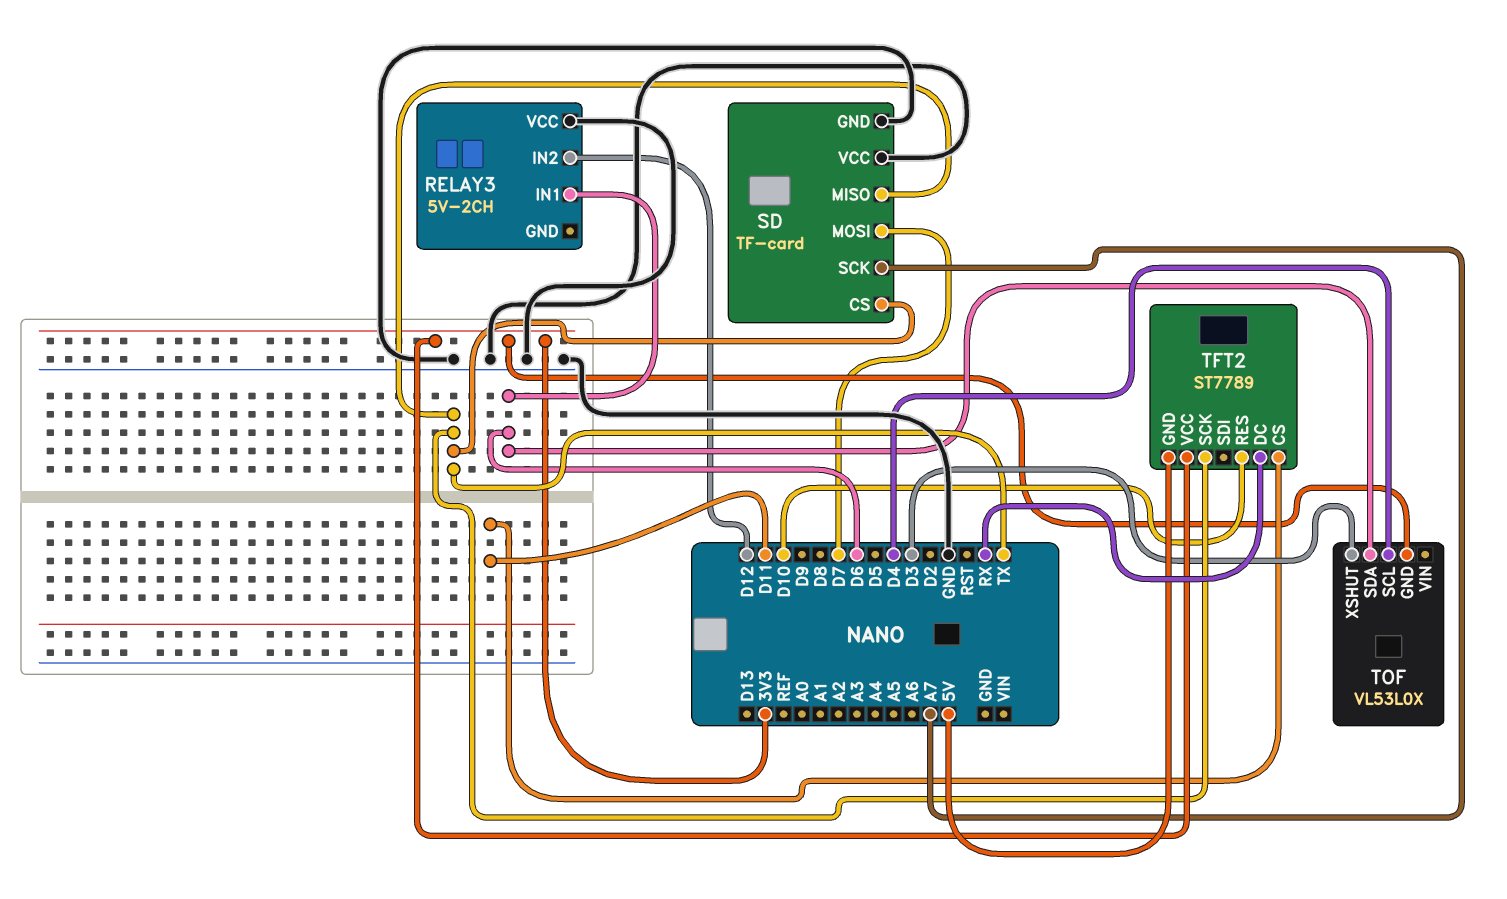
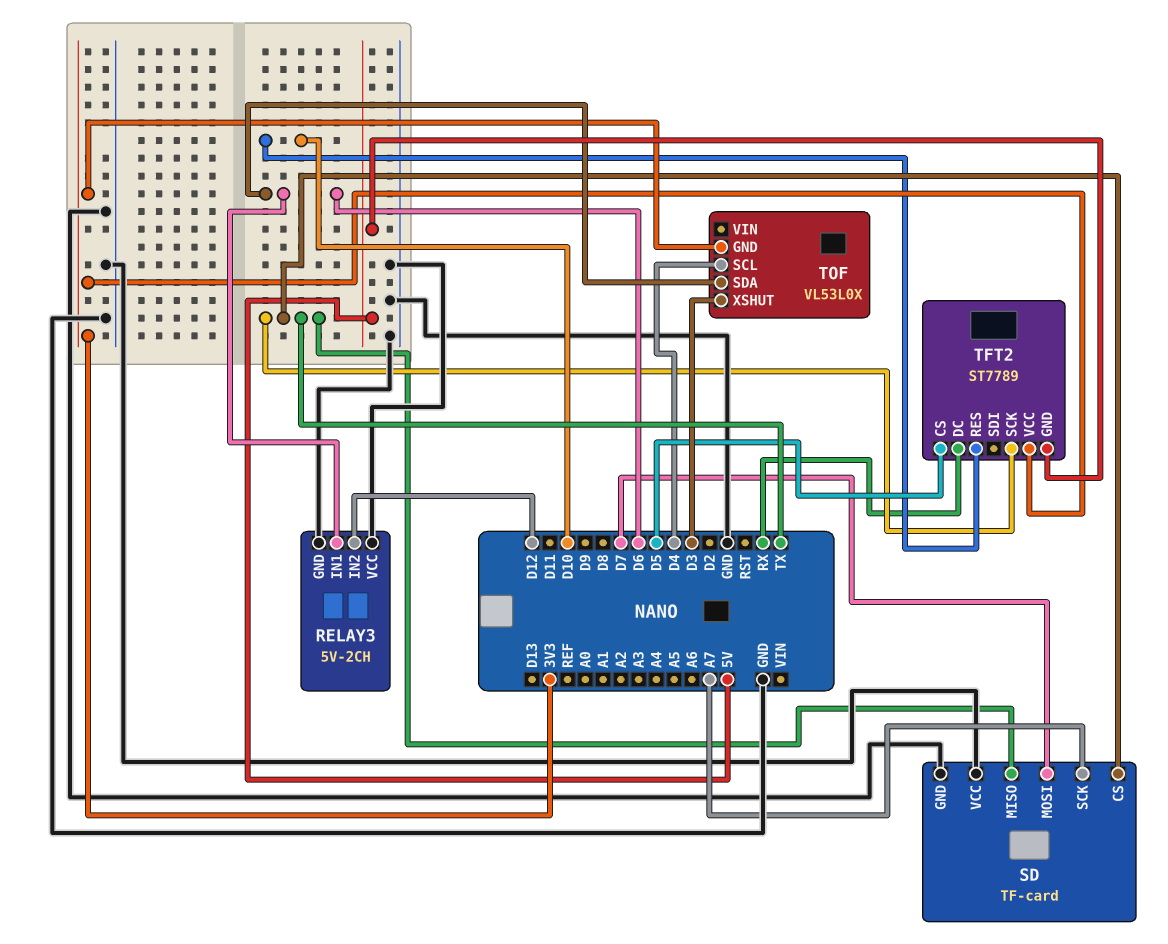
RELAY3 pin GND: none -> GND
TFT2 pin CS: D11 -> D5

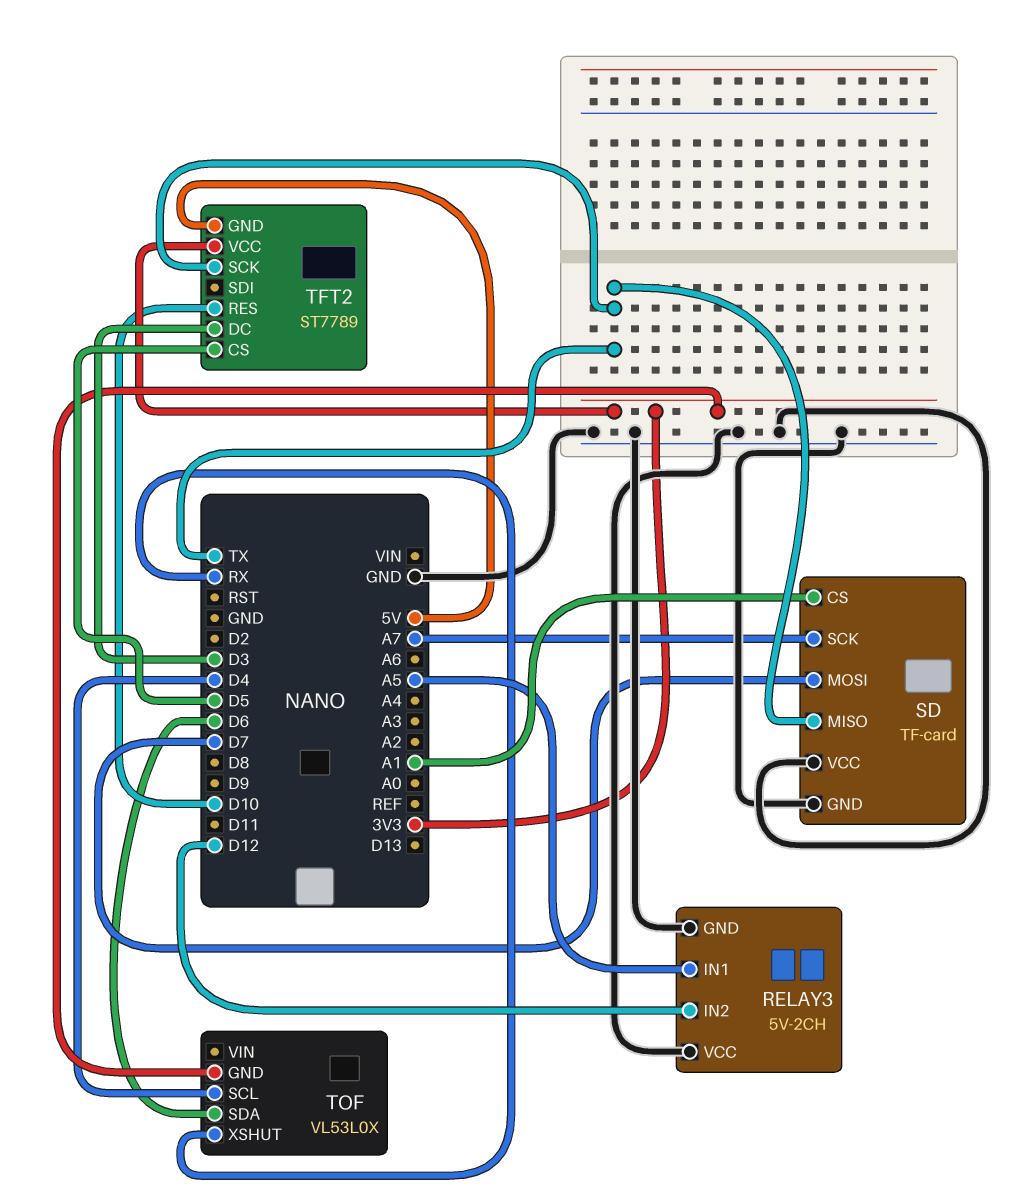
RELAY3 pin IN1: D6 -> A5
SD pin CS: TX -> A1
TFT2 pin DC: RX -> D3
TOF pin XSHUT: D3 -> RX

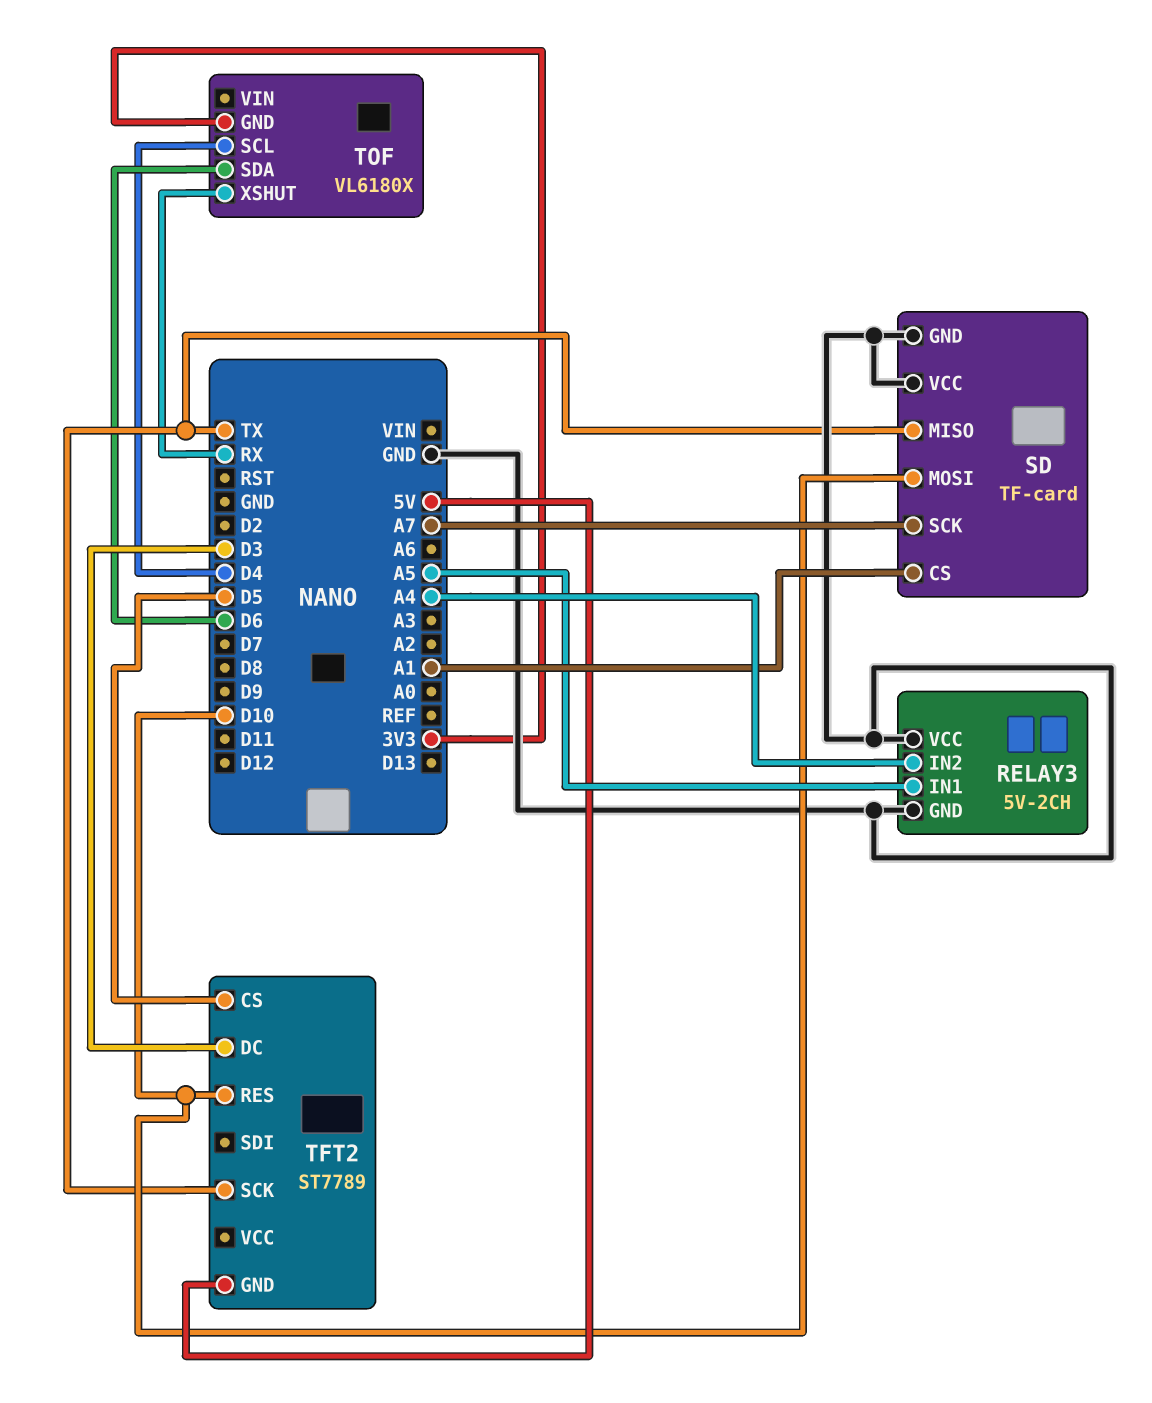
RELAY3 pin IN2: D12 -> A4
SD pin MOSI: D7 -> D10
TFT2 pin VCC: 3V3 -> none
TOF: VL53L0X -> VL6180X

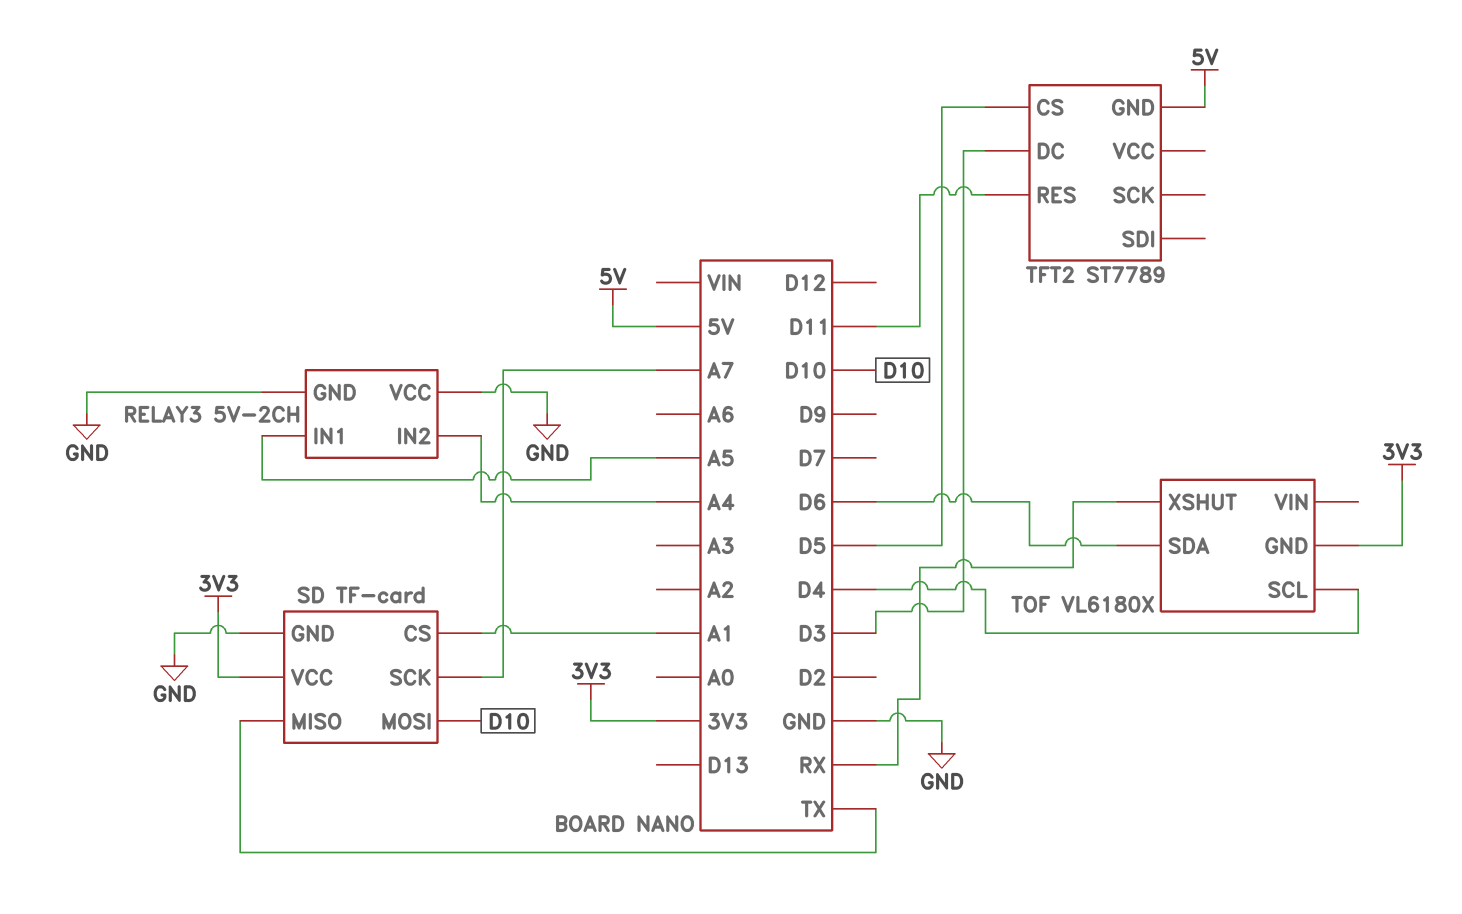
SD pin VCC: GND -> 3V3
TFT2 pin RES: D10 -> D11
TFT2 pin SCK: TX -> none

